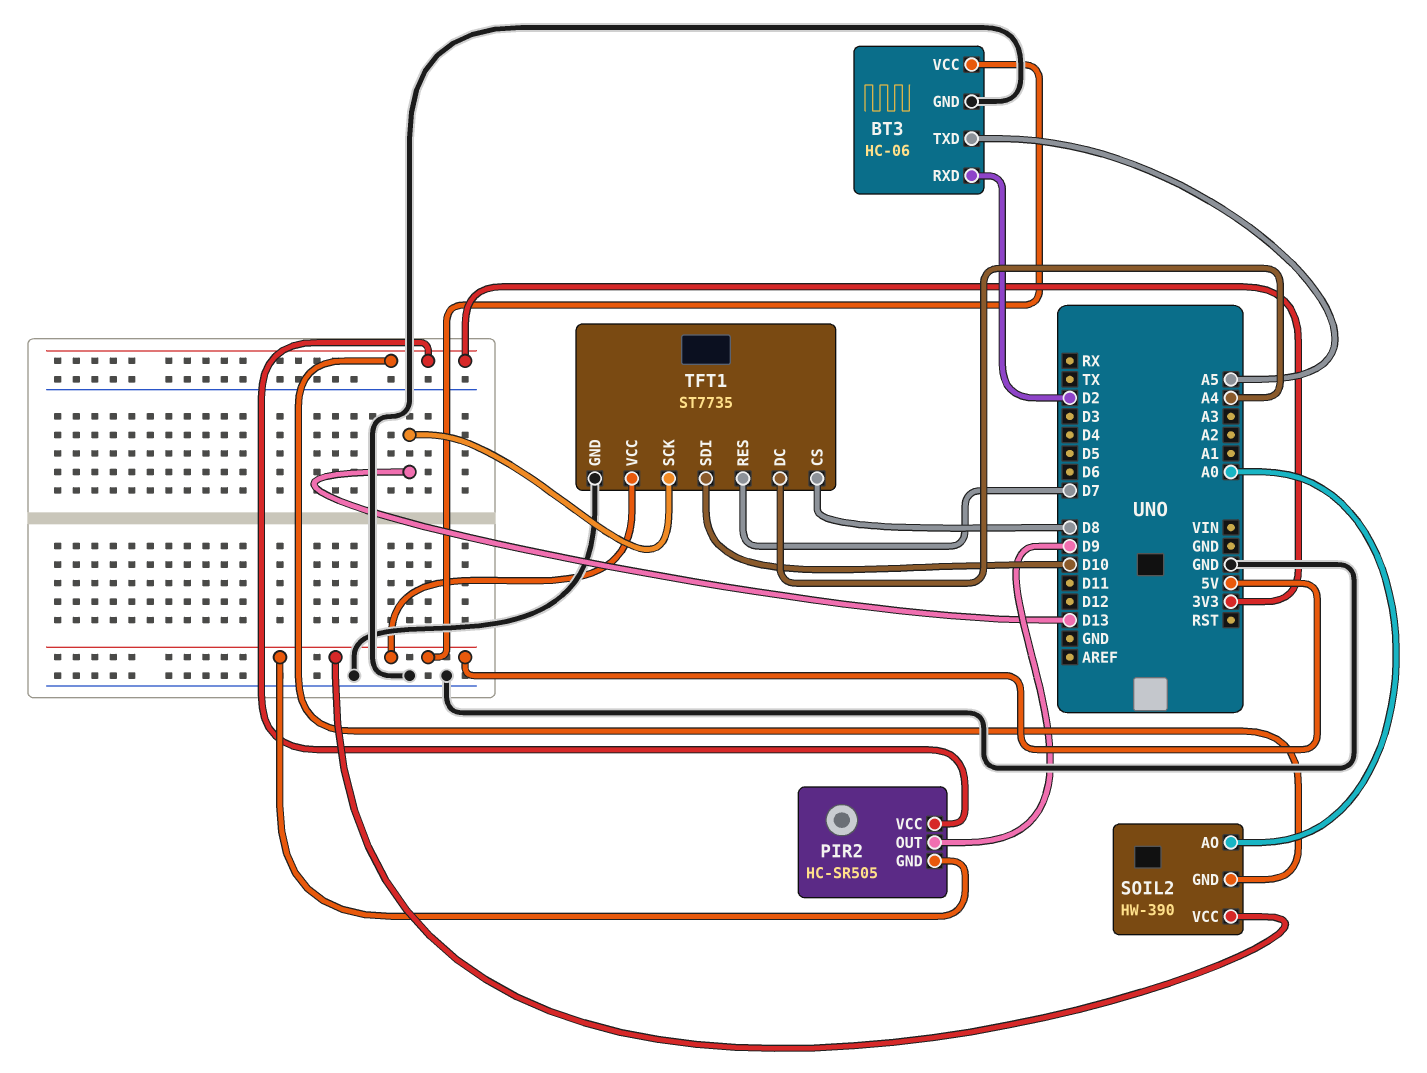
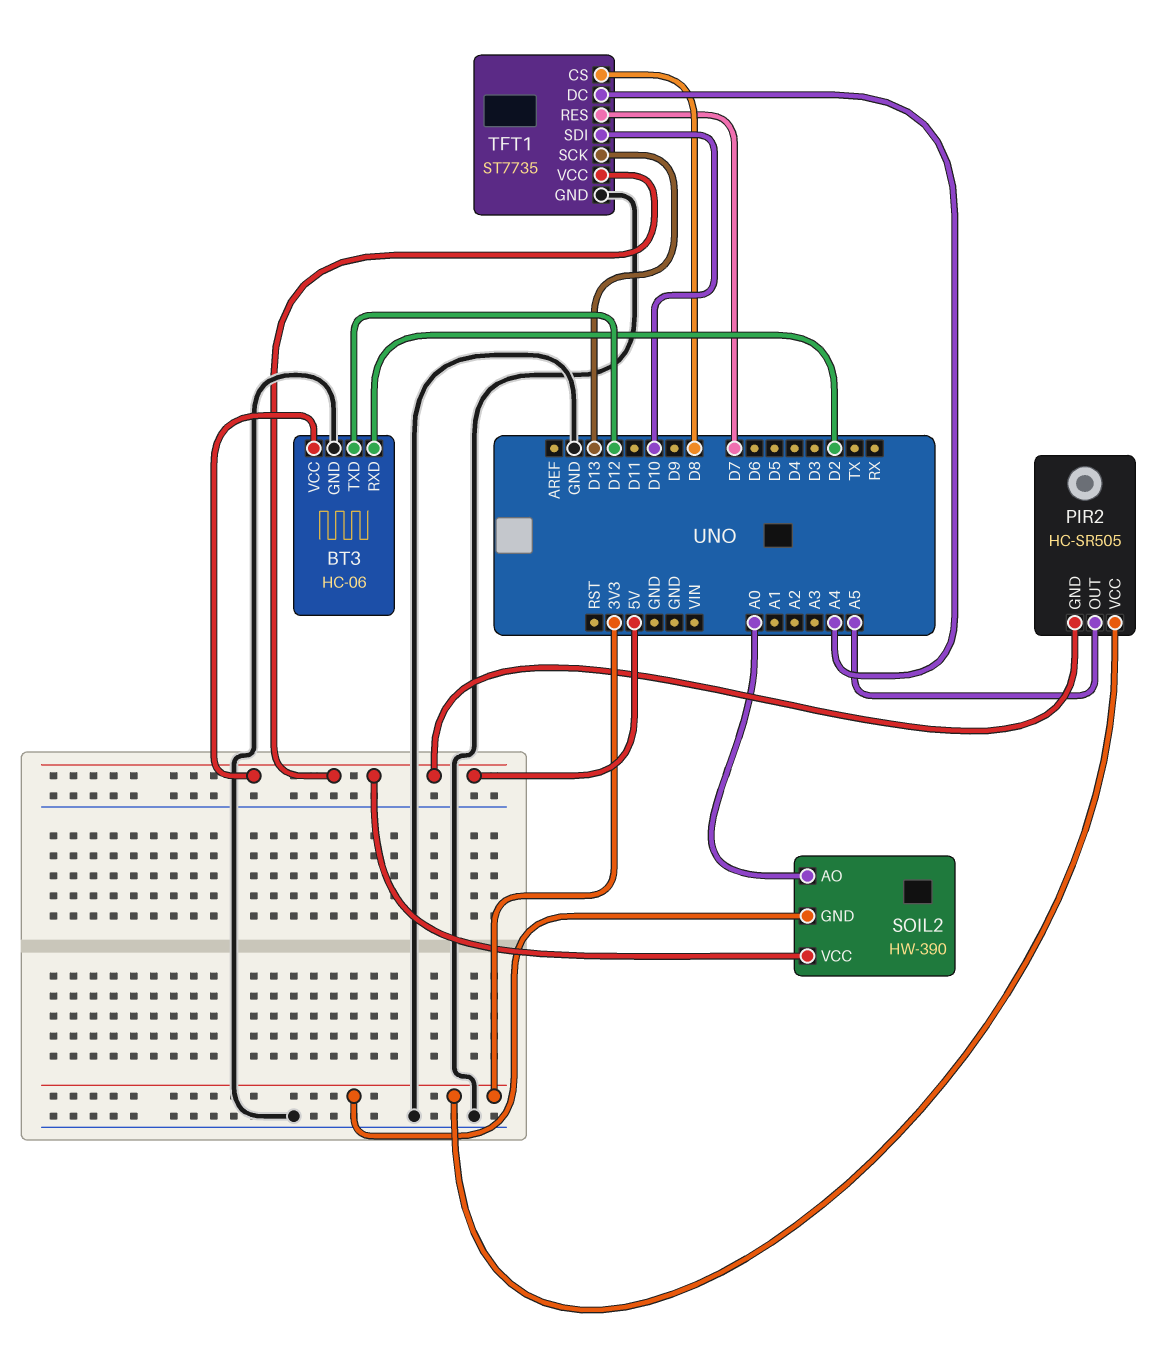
BT3 pin TXD: A5 -> D12
PIR2 pin OUT: D9 -> A5

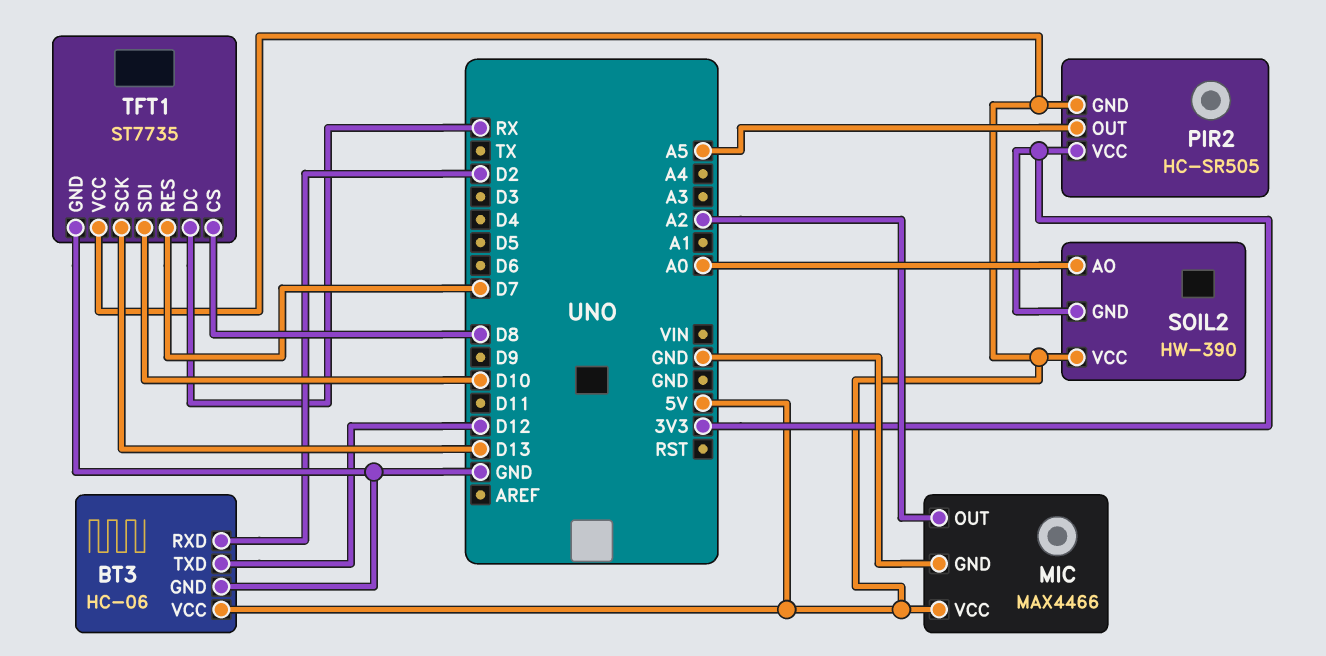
MIC: none -> MAX4466
MIC pin GND: none -> GND
MIC pin OUT: none -> A2
MIC pin VCC: none -> 5V
TFT1 pin DC: A4 -> RX

